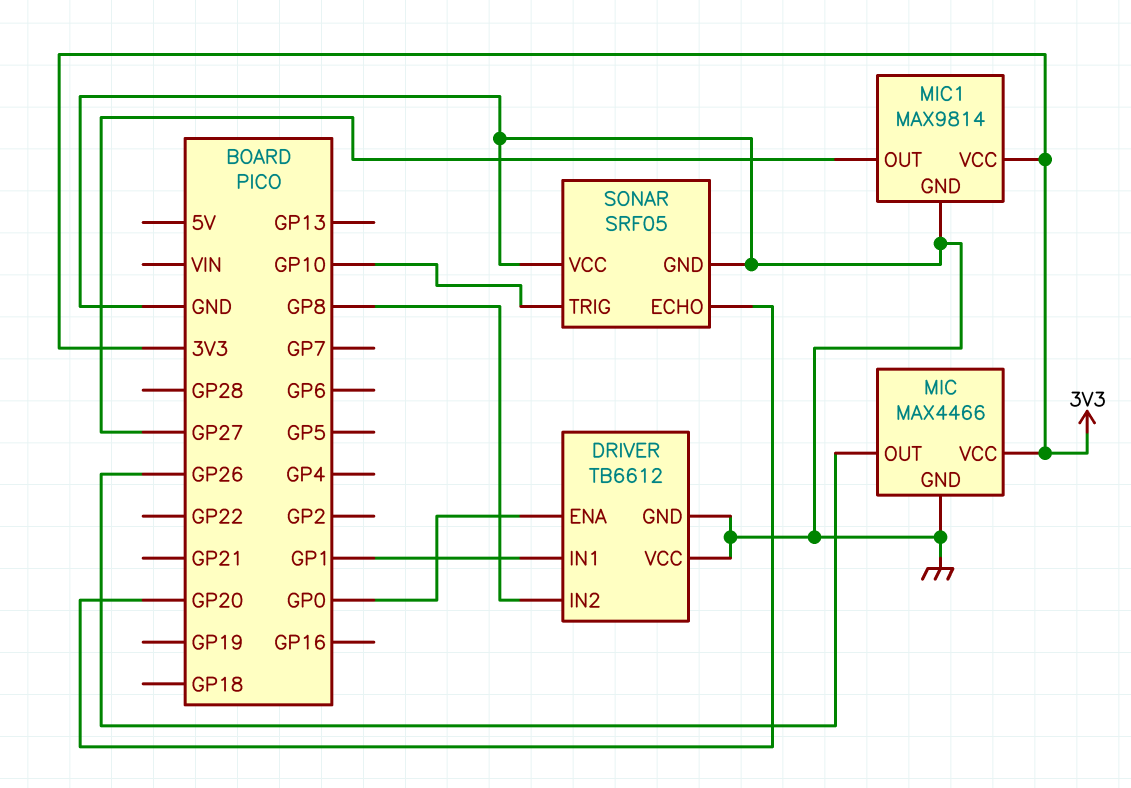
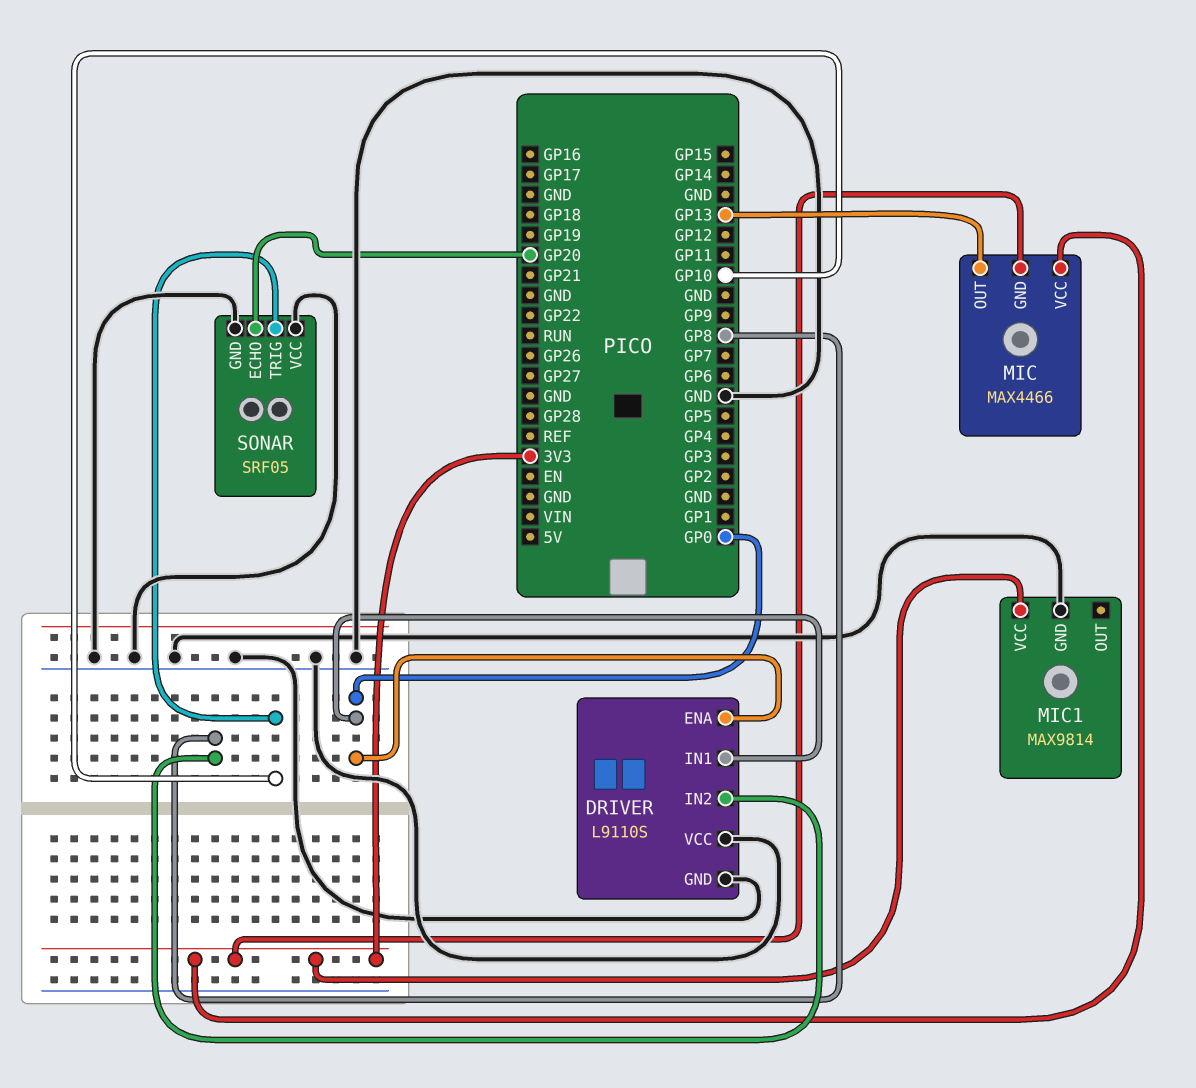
DRIVER: TB6612 -> L9110S
DRIVER pin IN1: GP1 -> GP0
MIC pin GND: GND -> 3V3
MIC pin OUT: GP26 -> GP13
MIC1 pin OUT: GP27 -> none

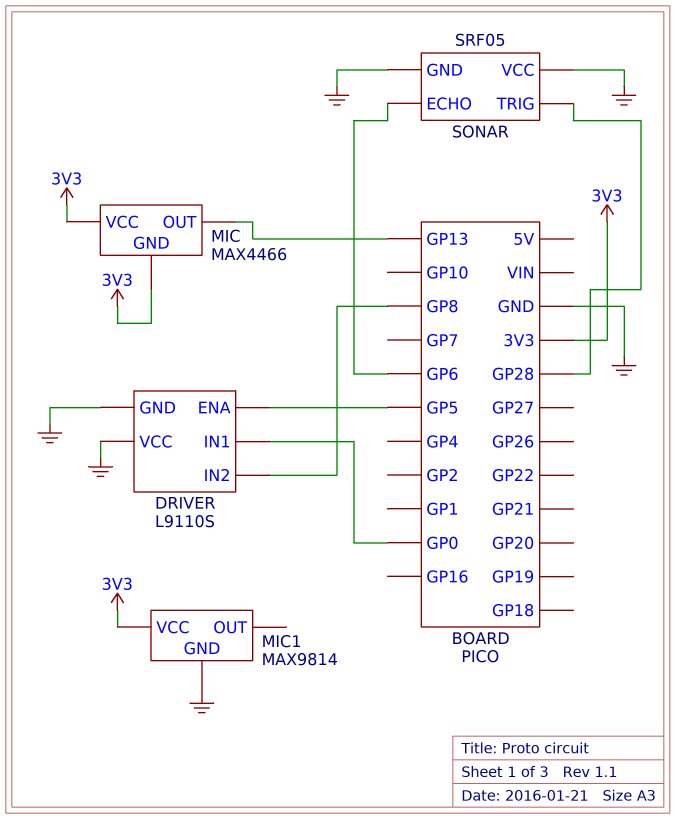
DRIVER pin ENA: GP0 -> GP5
SONAR pin ECHO: GP20 -> GP6
SONAR pin TRIG: GP10 -> GP28

